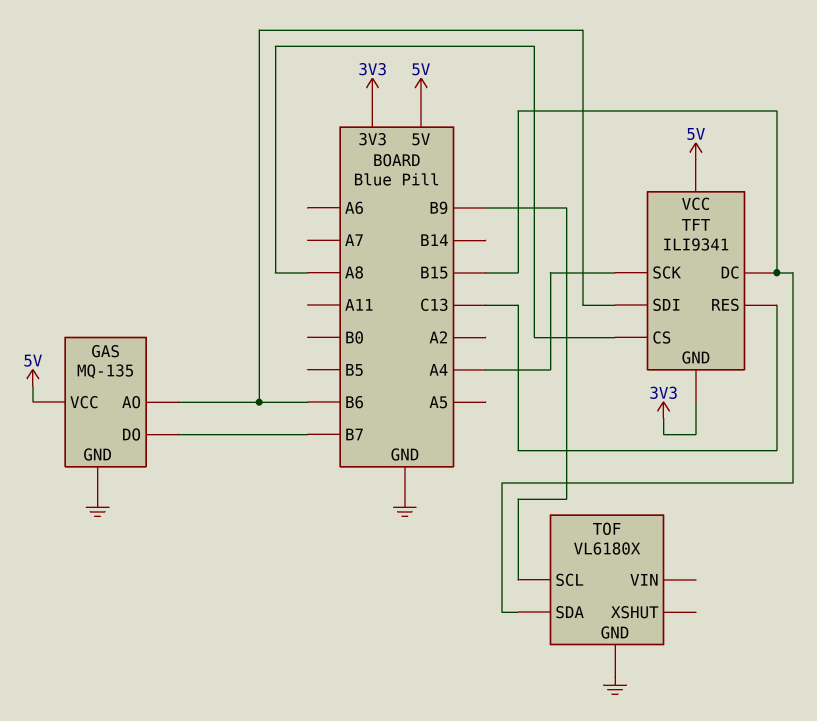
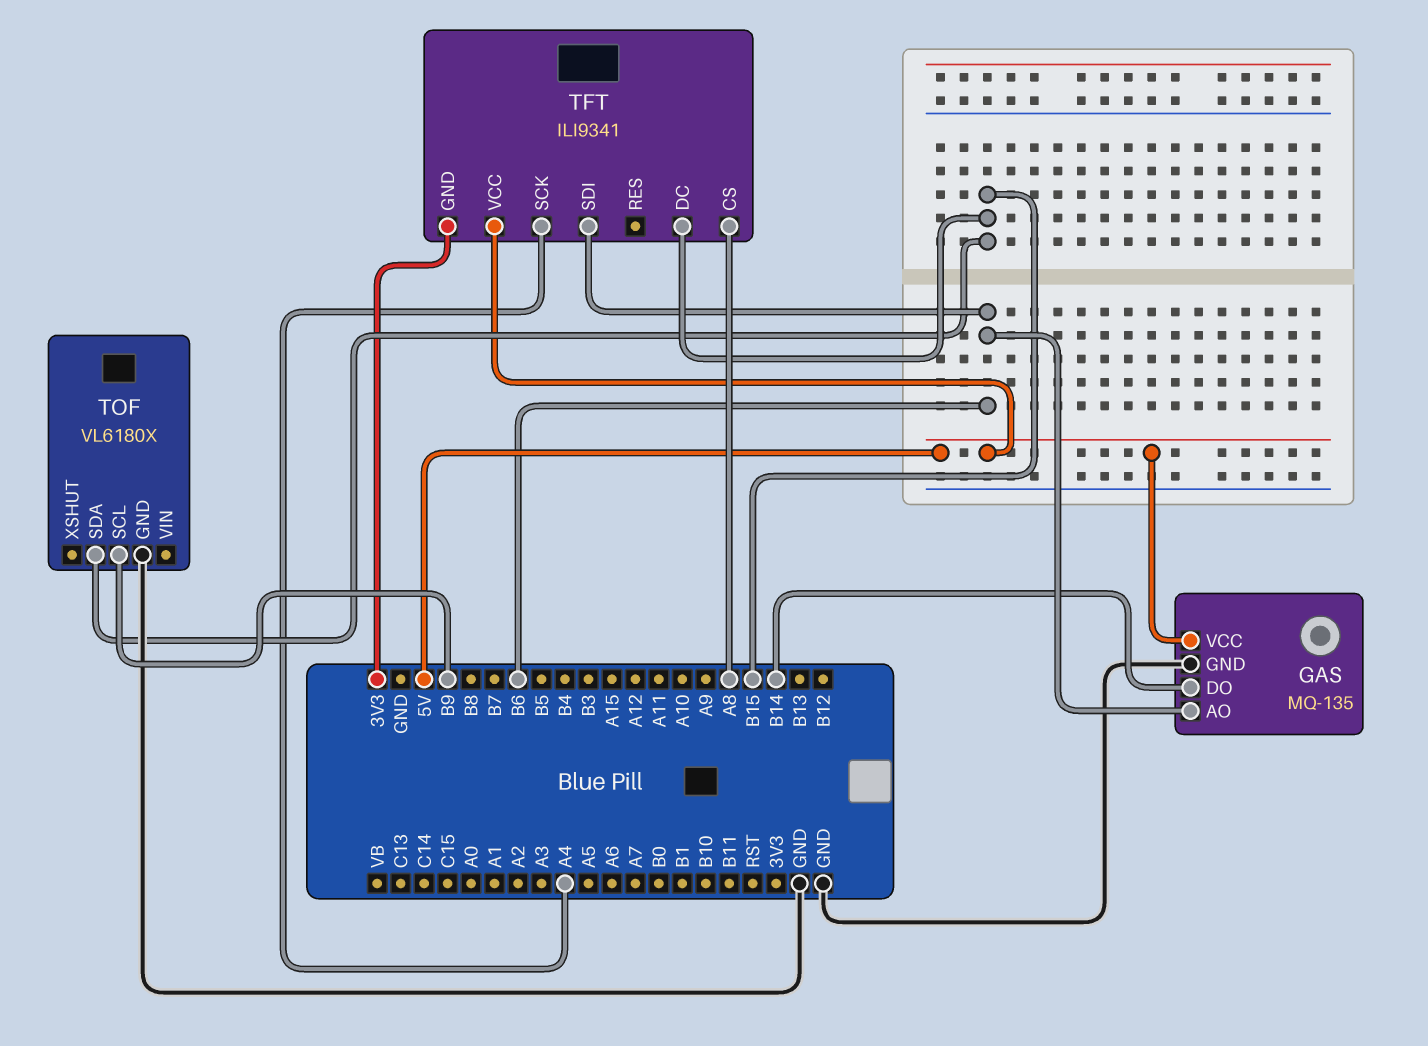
GAS pin DO: B7 -> B14
TFT pin RES: C13 -> none

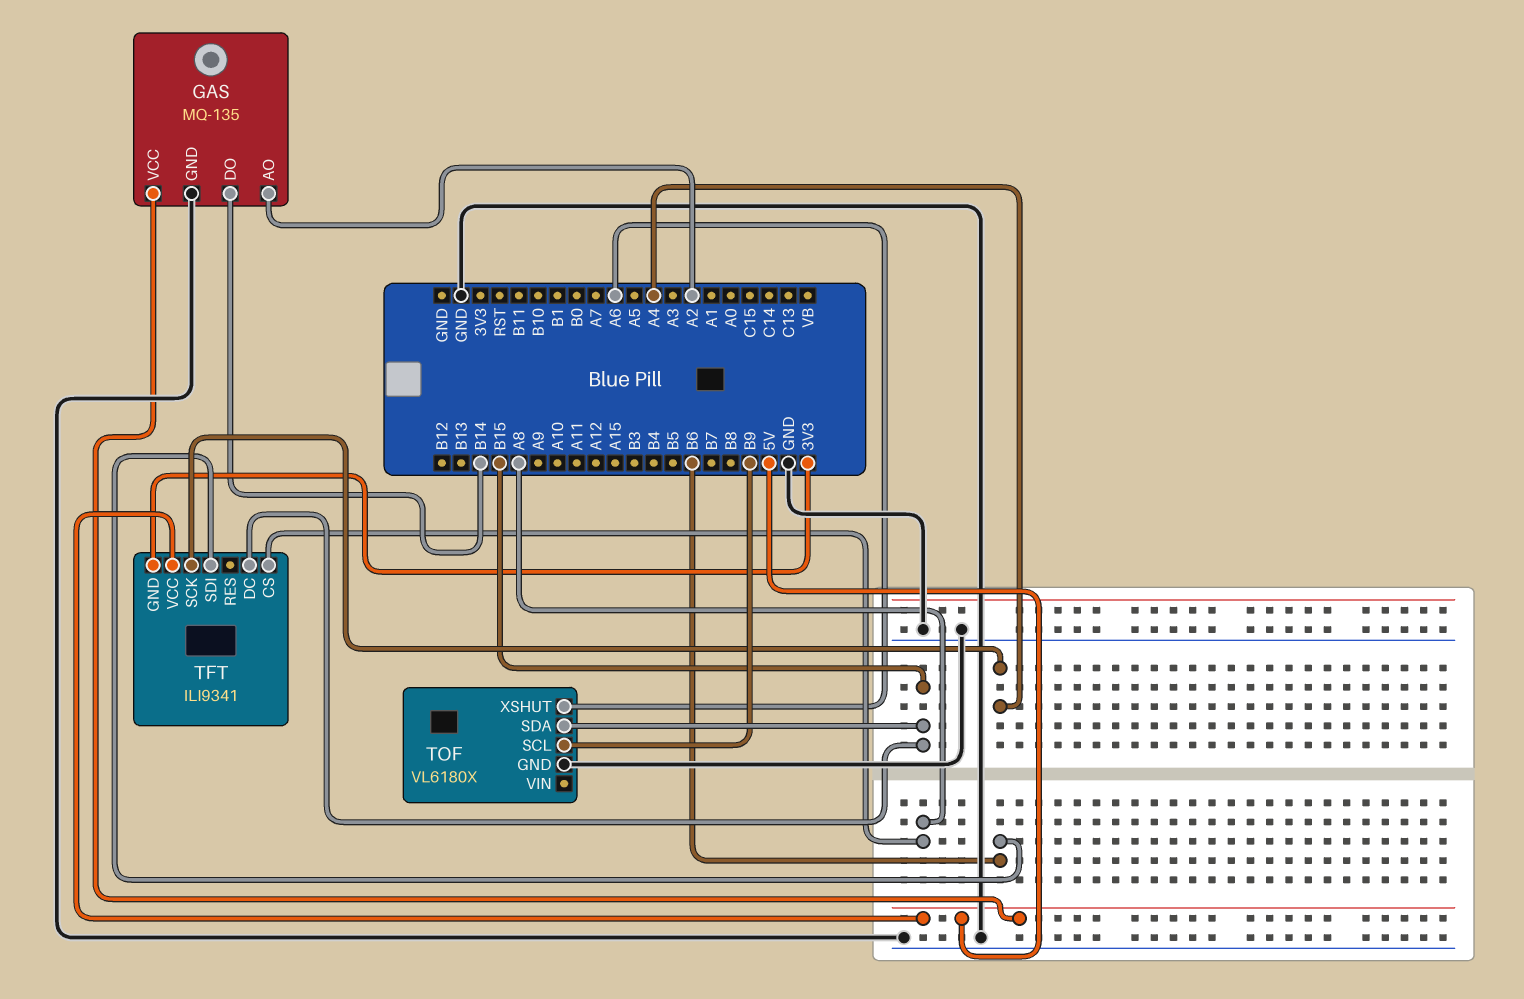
GAS pin AO: B6 -> A2
TOF pin XSHUT: none -> A6

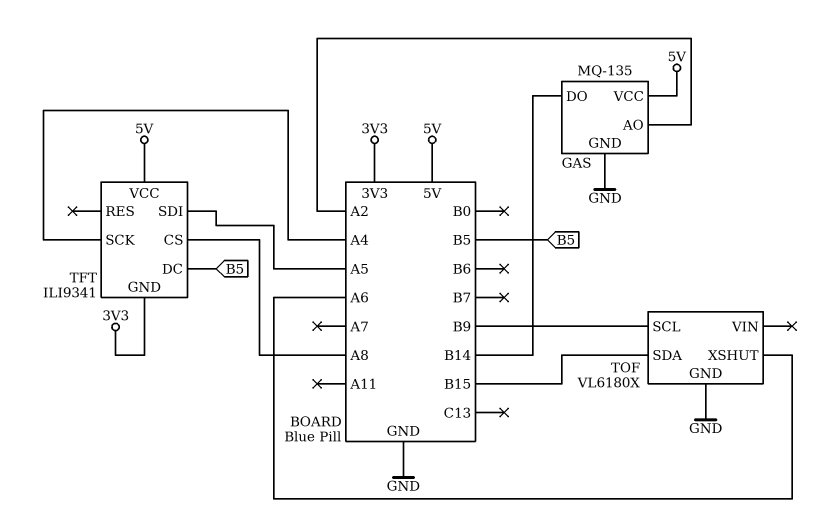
TFT pin DC: B15 -> B5
TFT pin SDI: B6 -> A5

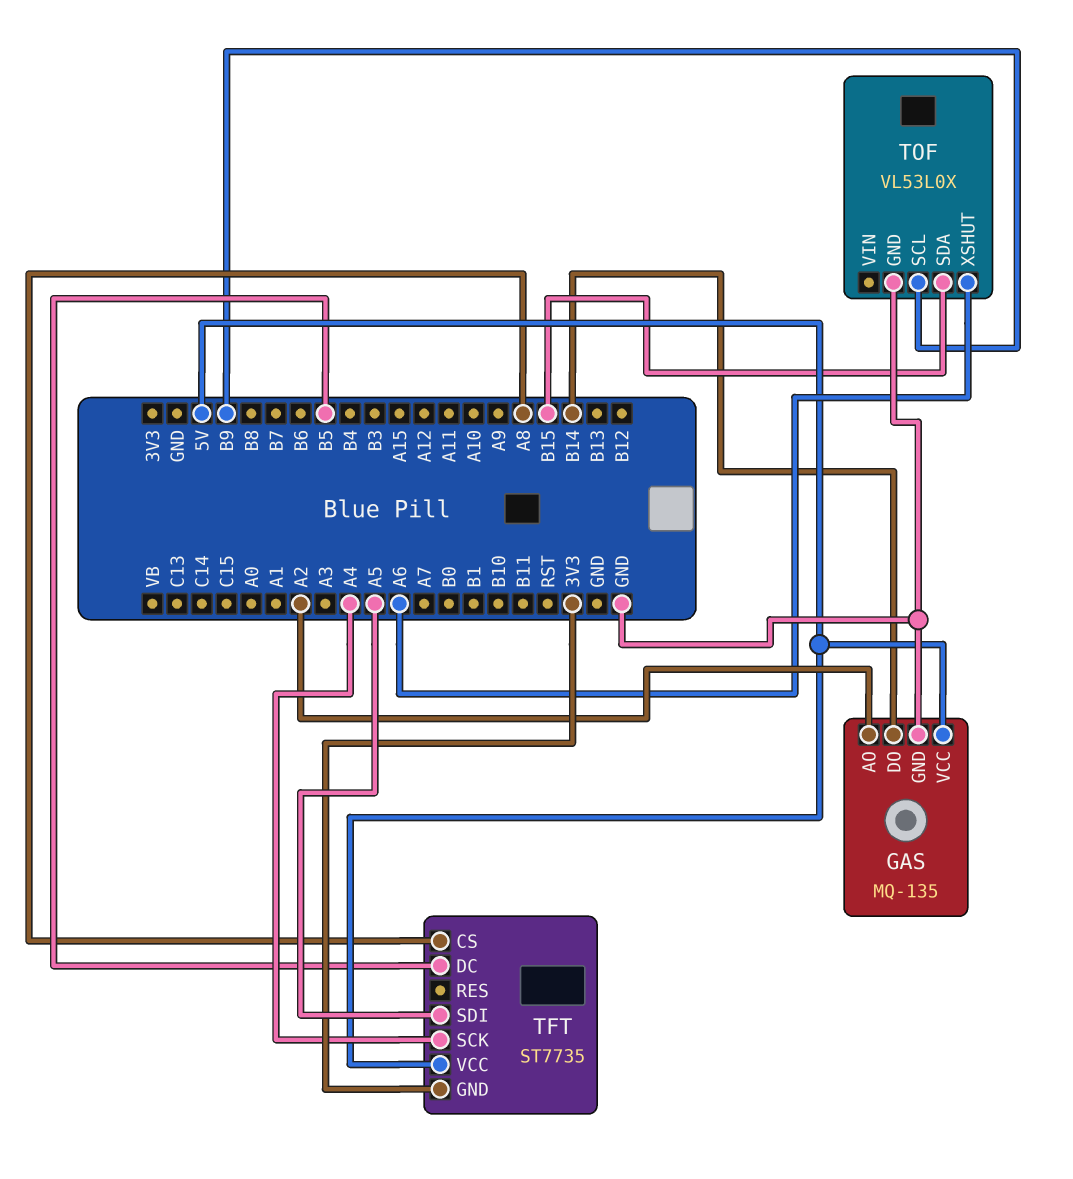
TFT: ILI9341 -> ST7735
TOF: VL6180X -> VL53L0X

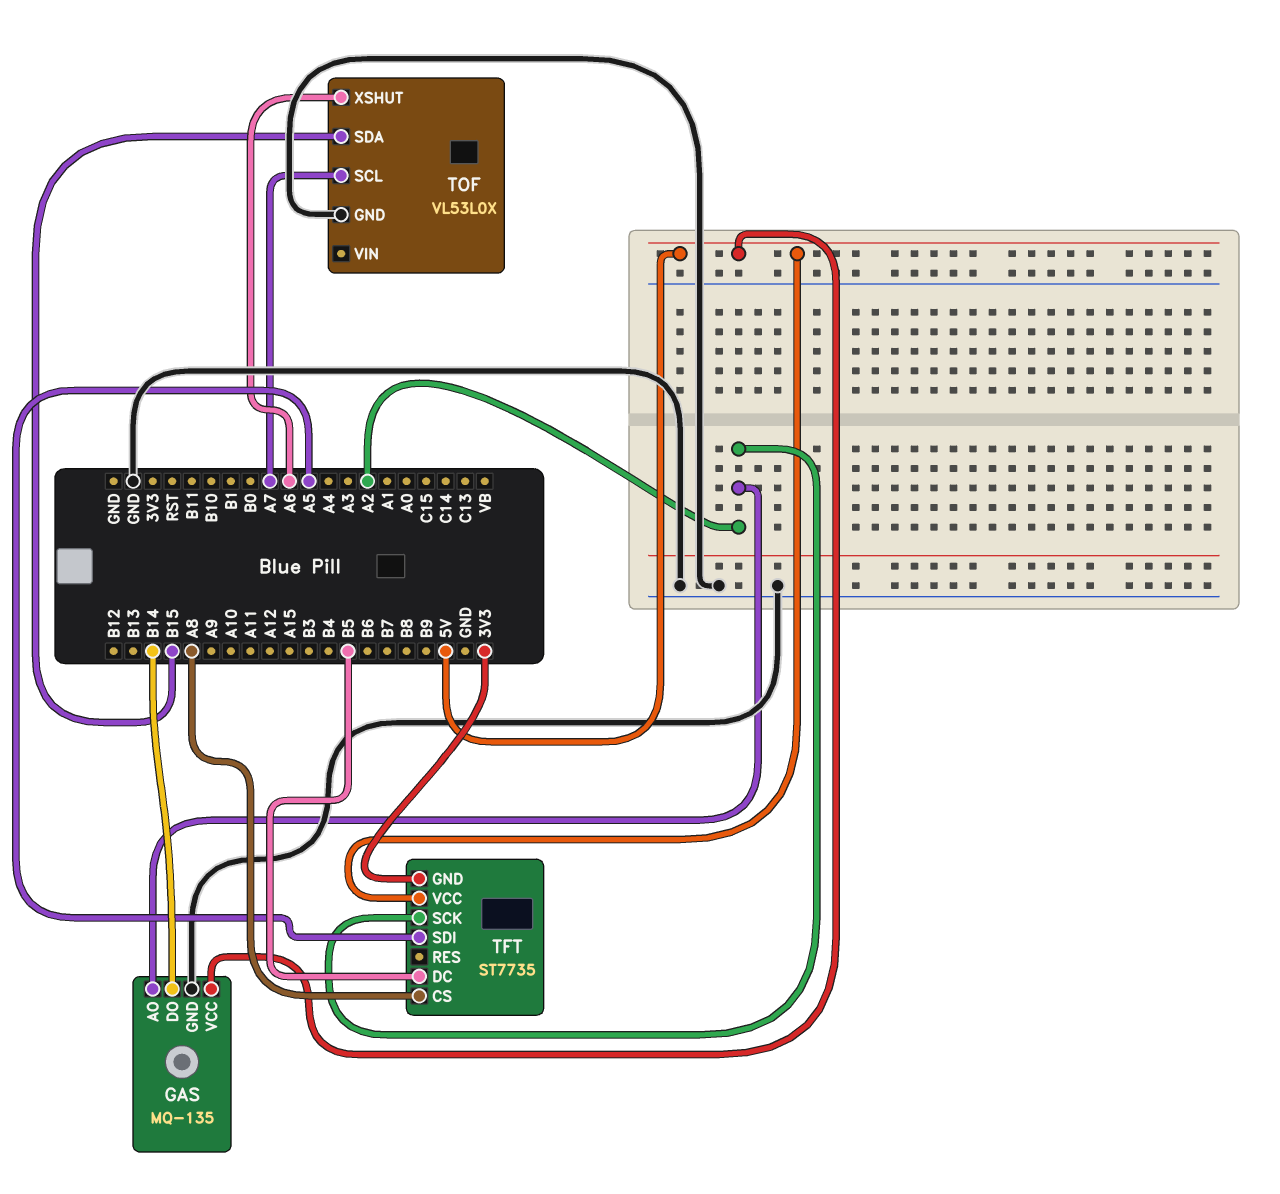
TFT pin SCK: A4 -> A2
TOF pin SCL: B9 -> A7

